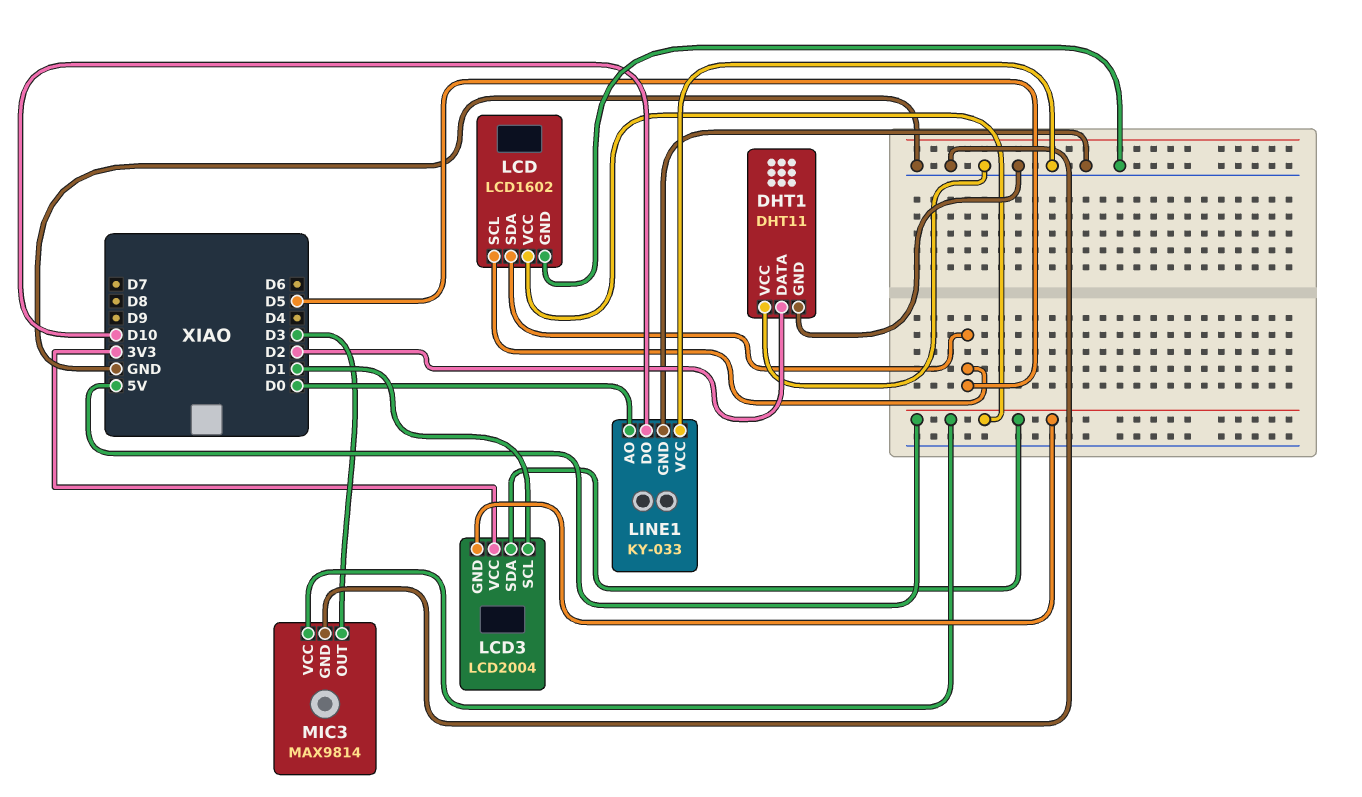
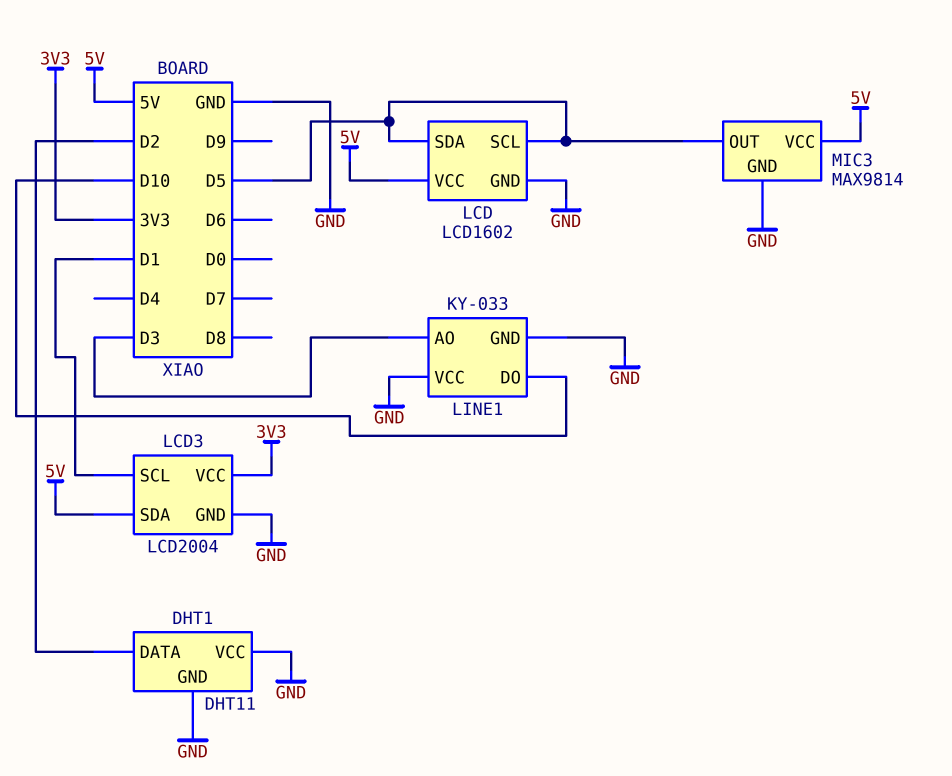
LCD3 pin GND: 5V -> GND
LINE1 pin AO: D0 -> D3
MIC3 pin OUT: D3 -> D5

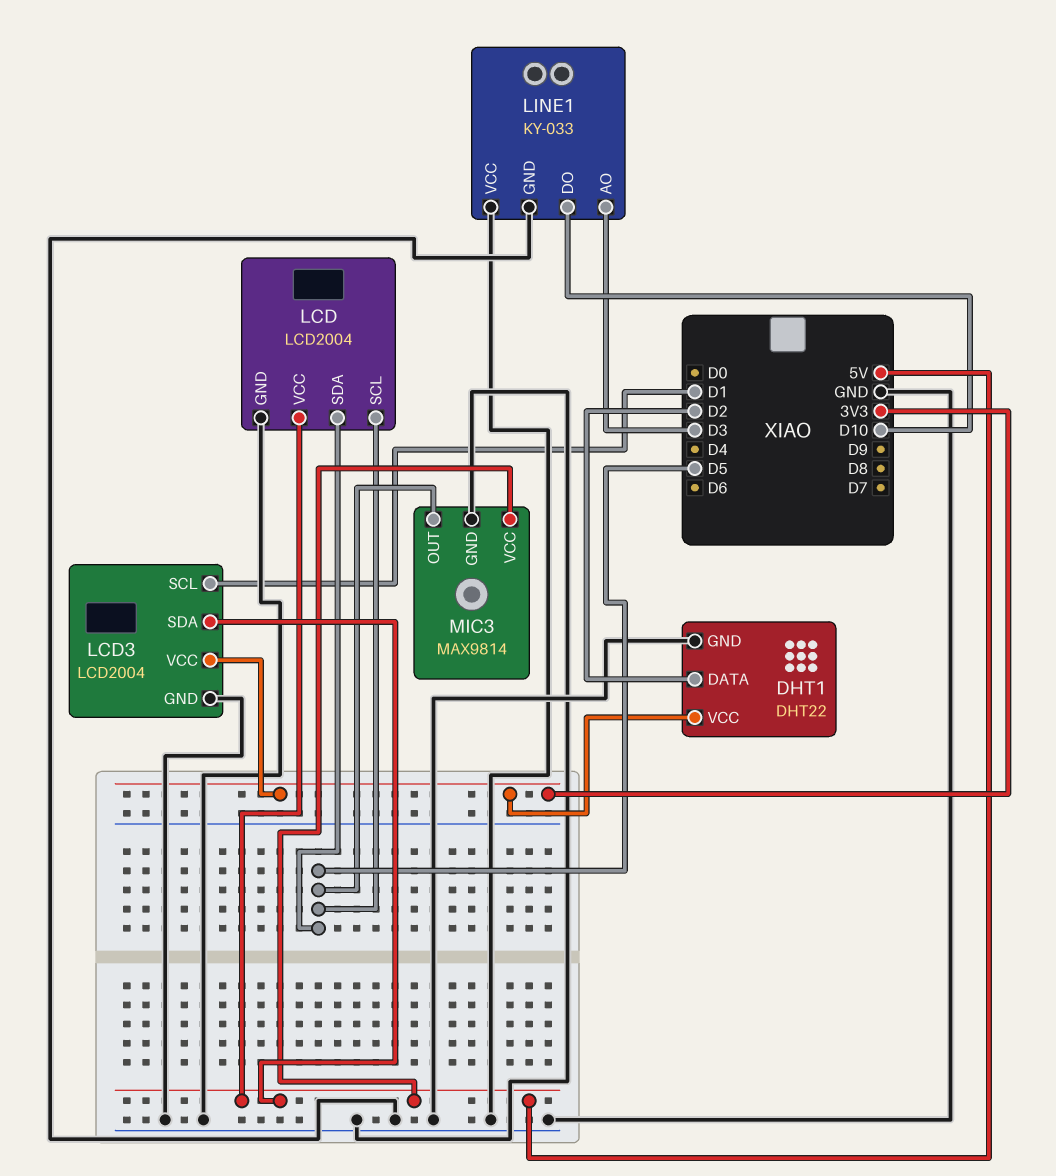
DHT1: DHT11 -> DHT22
DHT1 pin VCC: GND -> 3V3
LCD: LCD1602 -> LCD2004

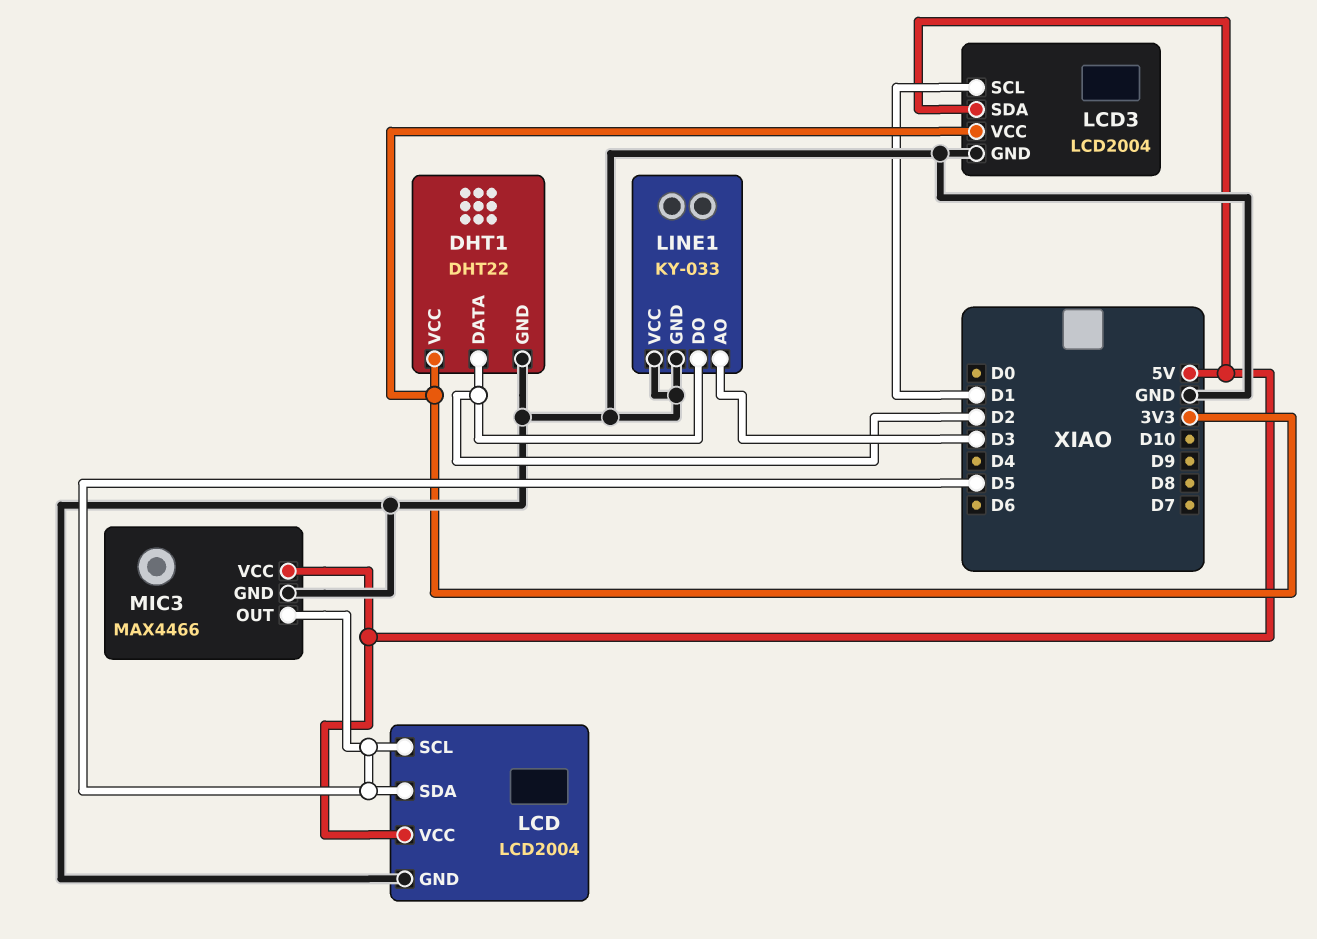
LINE1 pin DO: D10 -> D2
MIC3: MAX9814 -> MAX4466

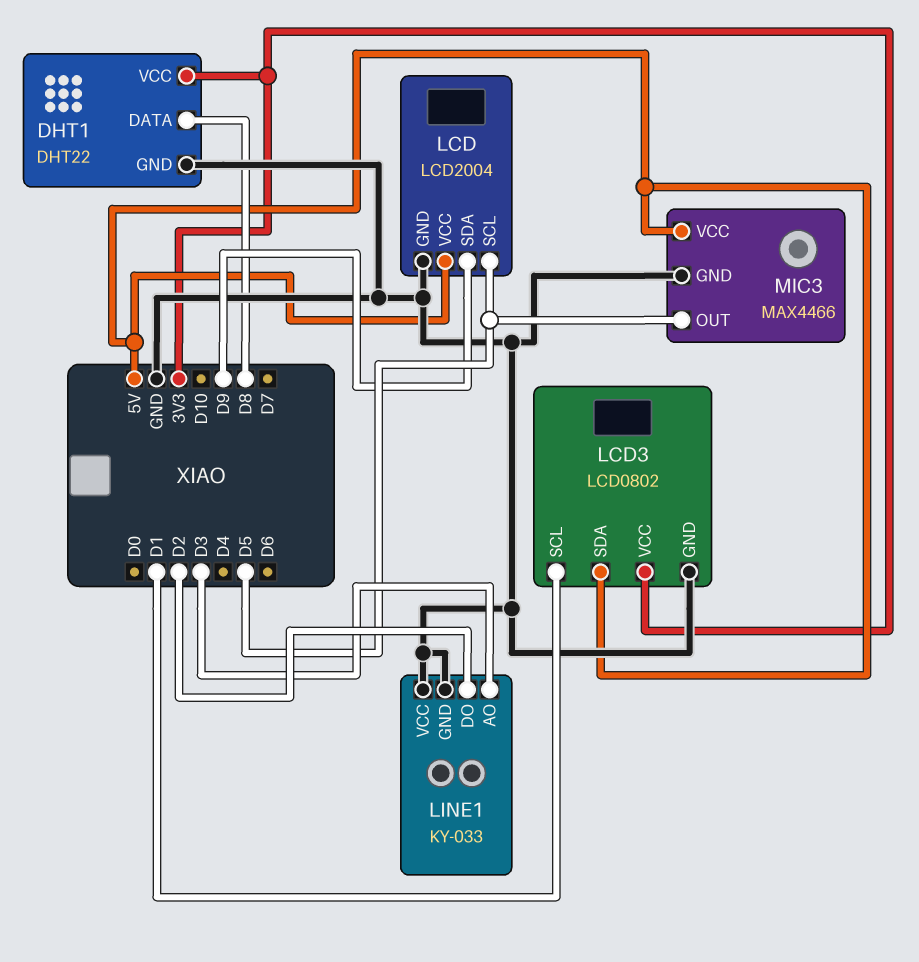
DHT1 pin DATA: D2 -> D8
LCD pin SDA: D5 -> D9
LCD3: LCD2004 -> LCD0802

